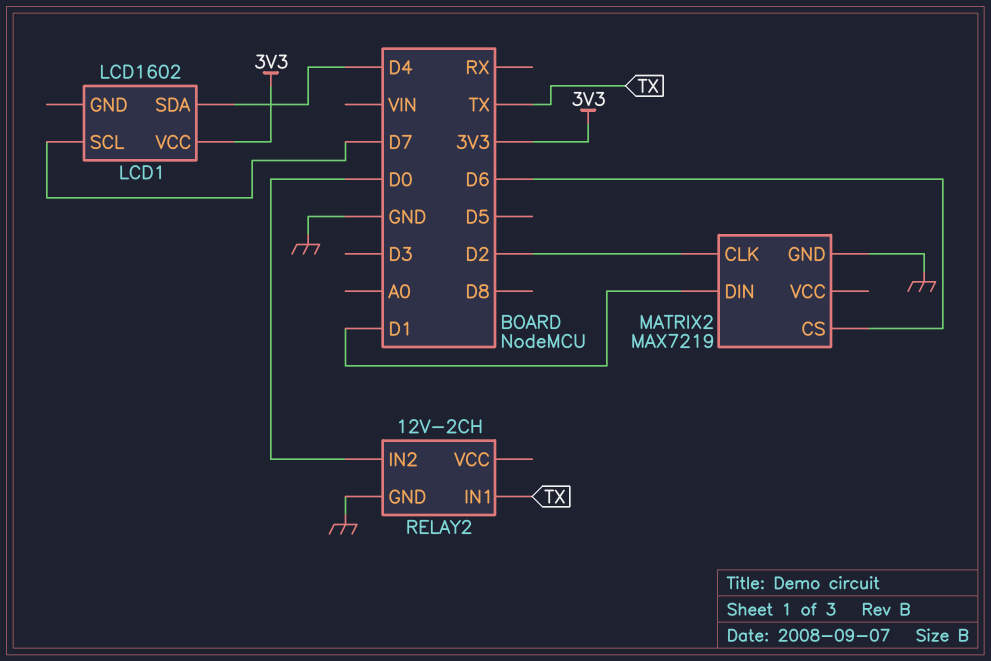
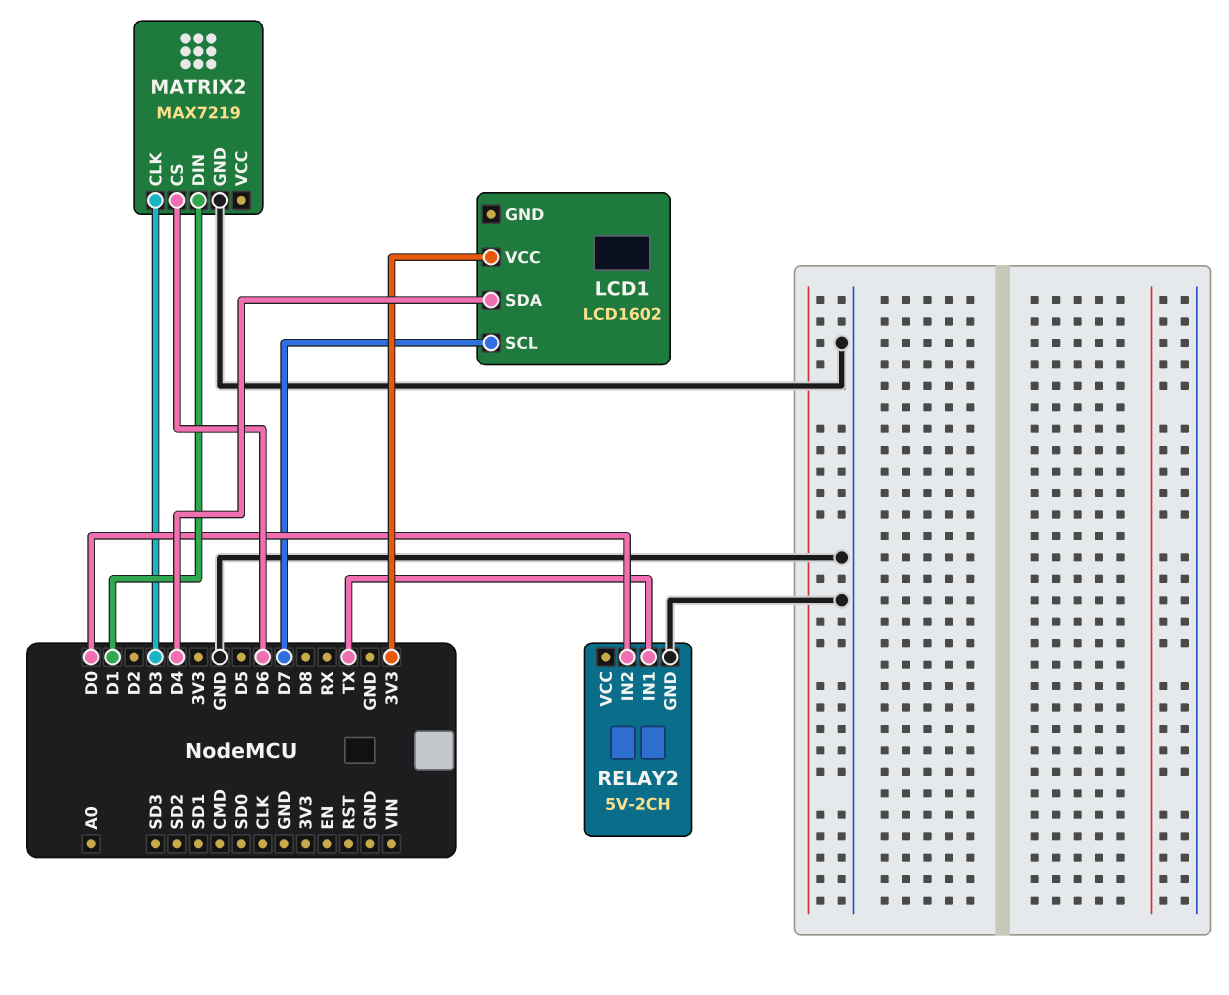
MATRIX2 pin CLK: D2 -> D3
RELAY2: 12V-2CH -> 5V-2CH

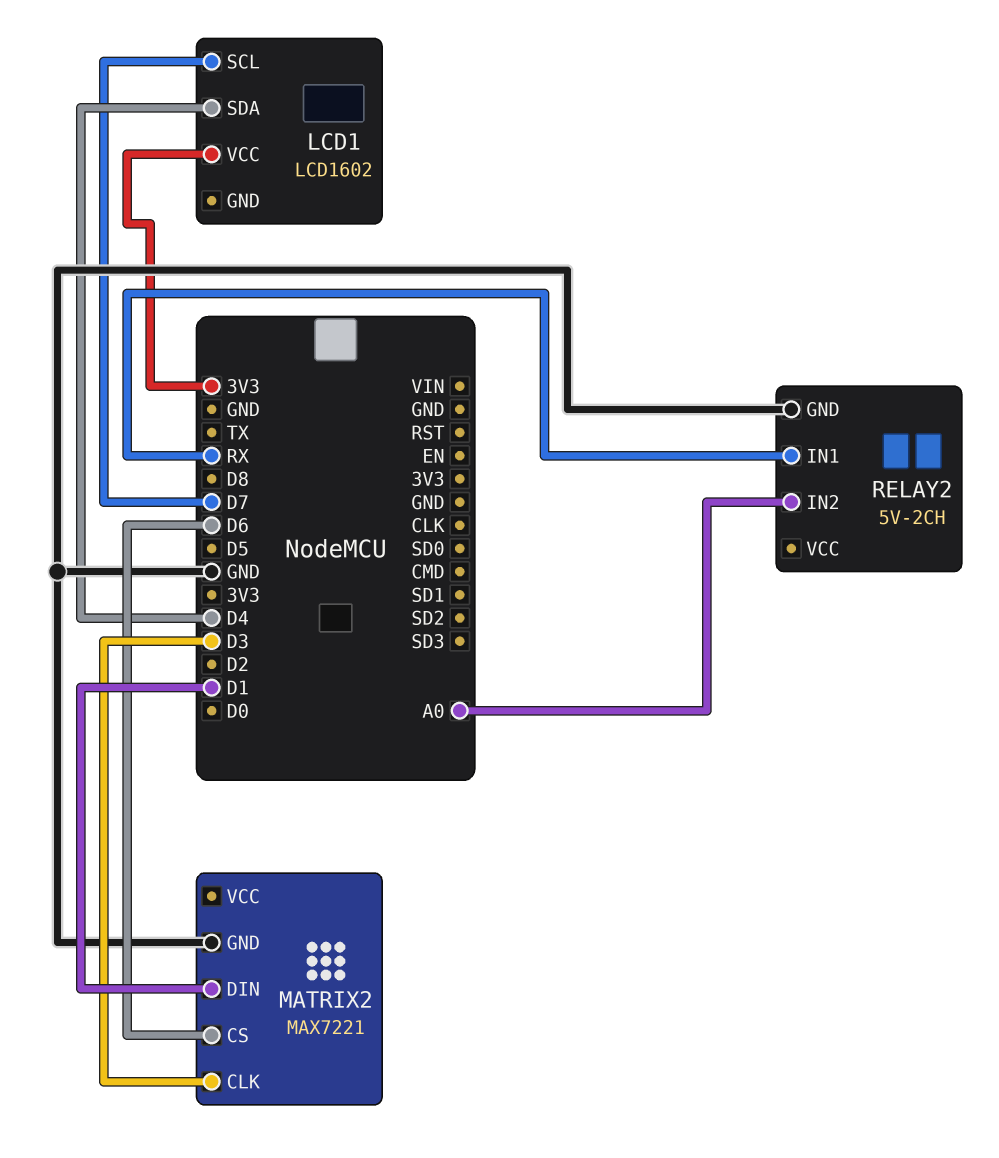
MATRIX2: MAX7219 -> MAX7221
RELAY2 pin IN1: TX -> RX
RELAY2 pin IN2: D0 -> A0

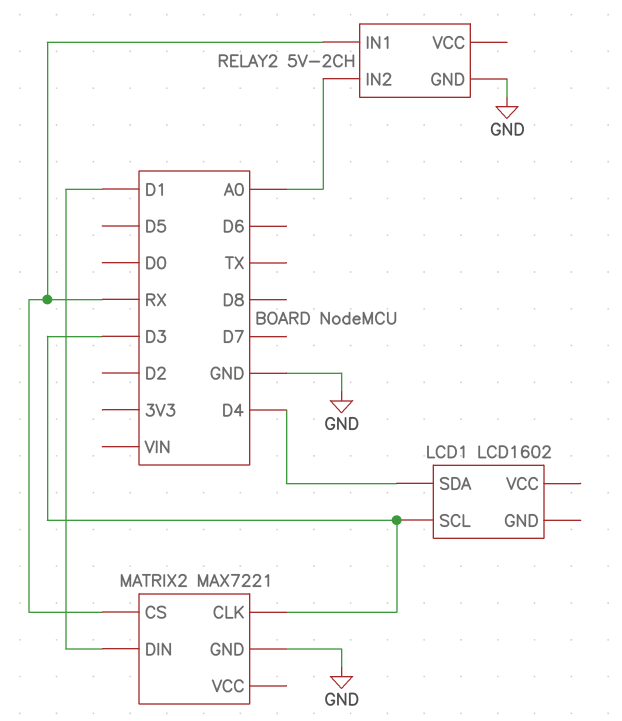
LCD1 pin SCL: D7 -> D3
LCD1 pin VCC: 3V3 -> none
MATRIX2 pin CS: D6 -> RX

